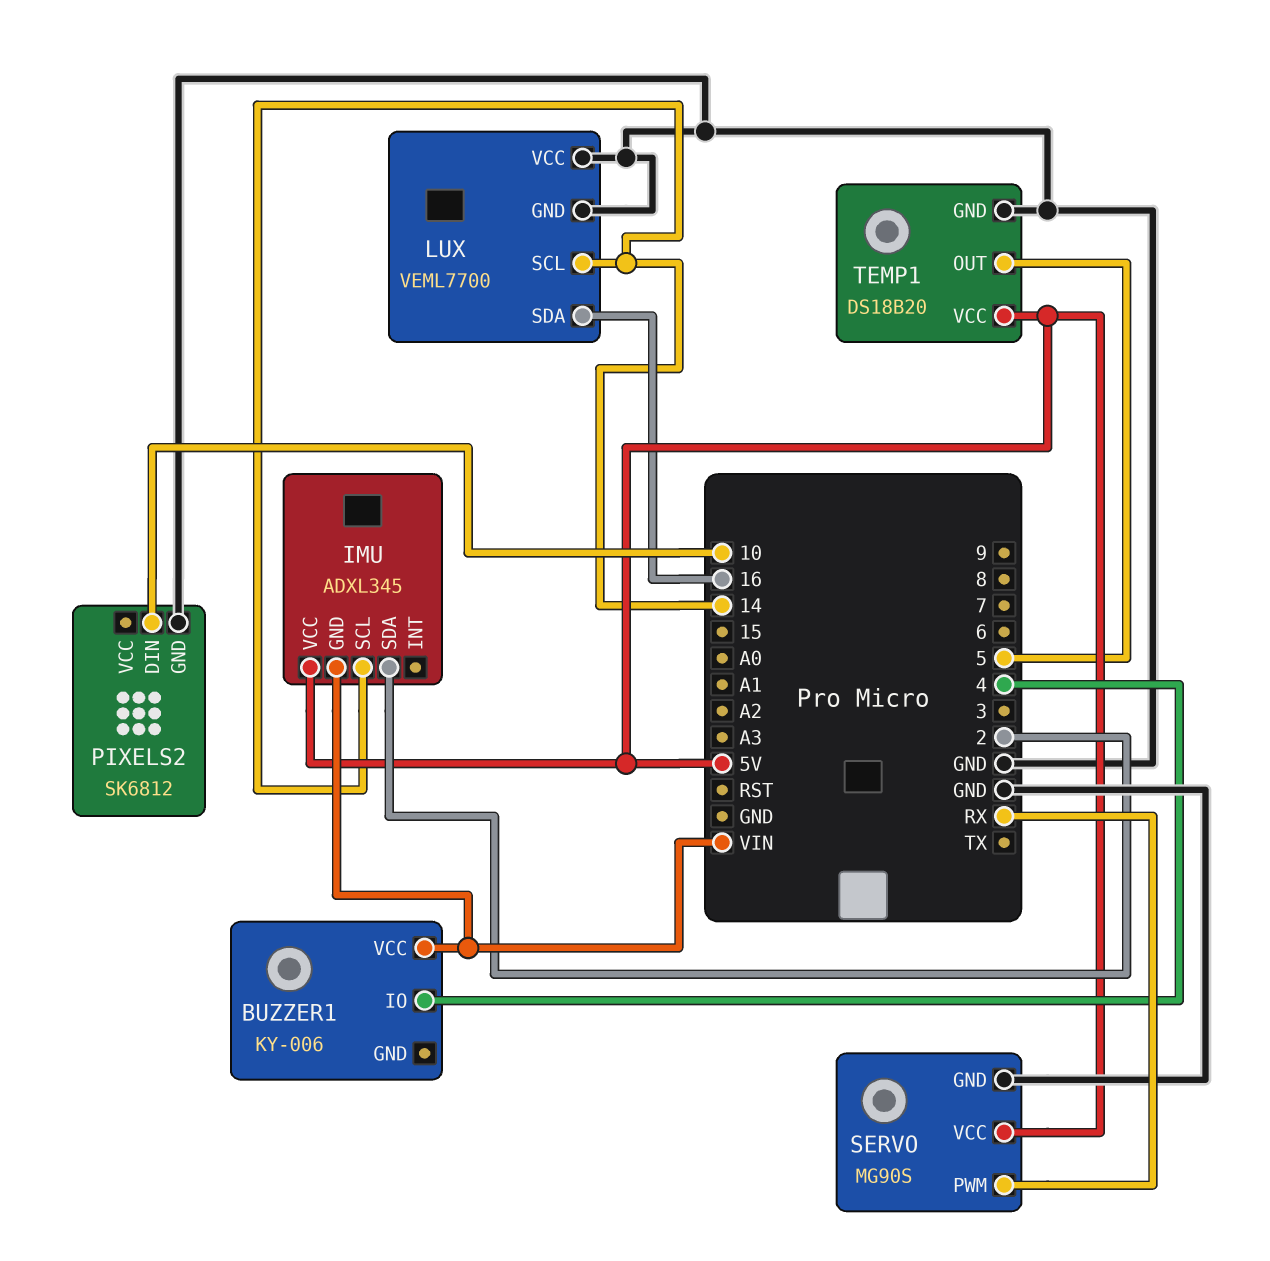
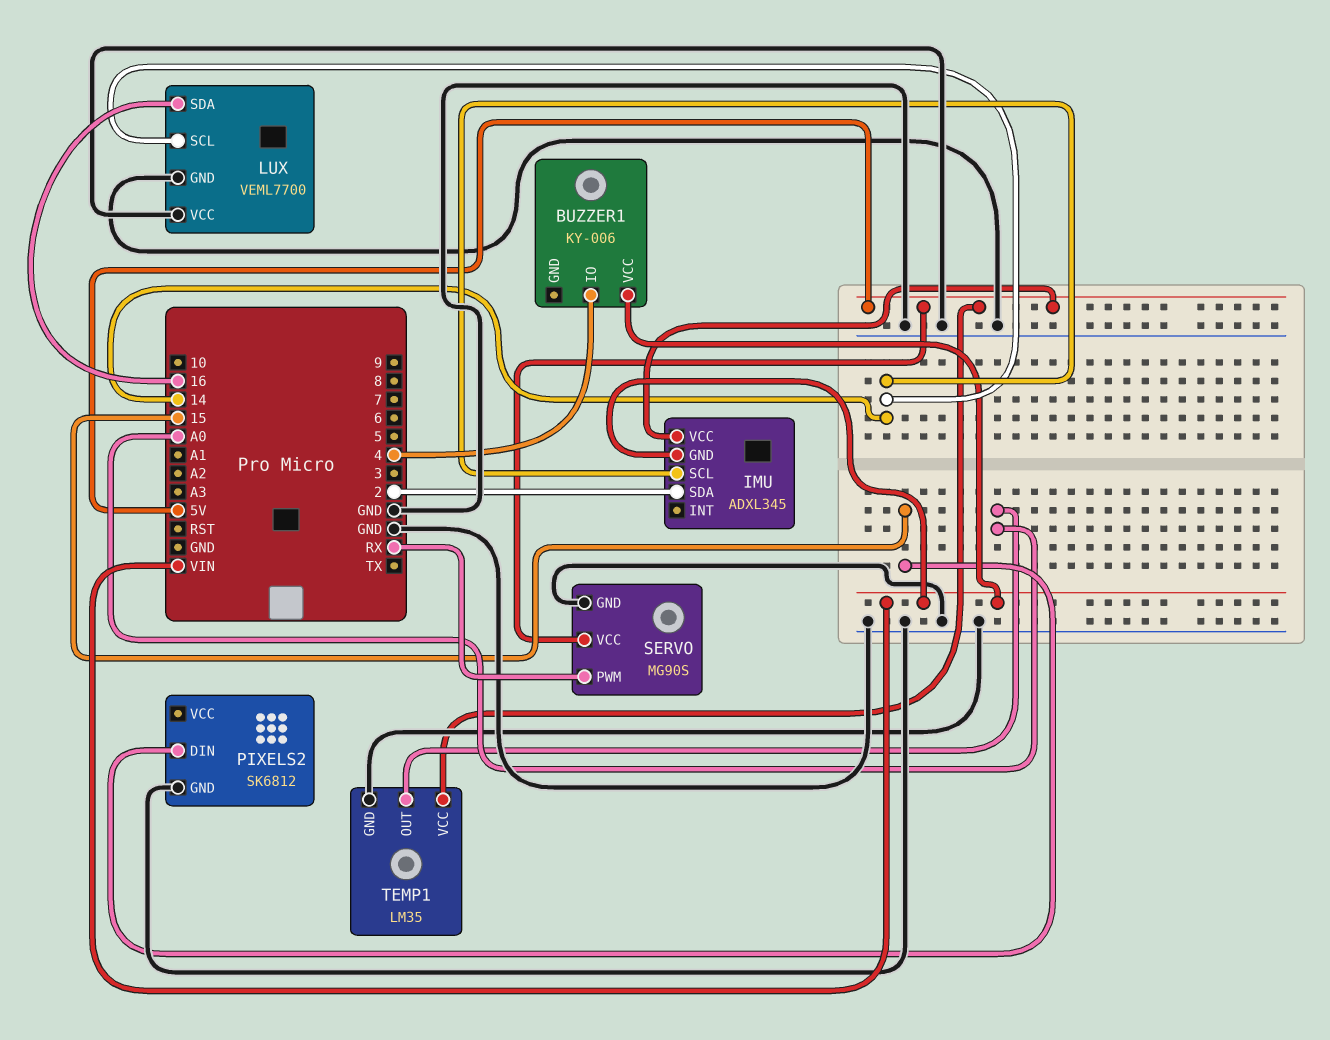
PIXELS2 pin DIN: 10 -> 15
TEMP1: DS18B20 -> LM35
TEMP1 pin OUT: 5 -> A0

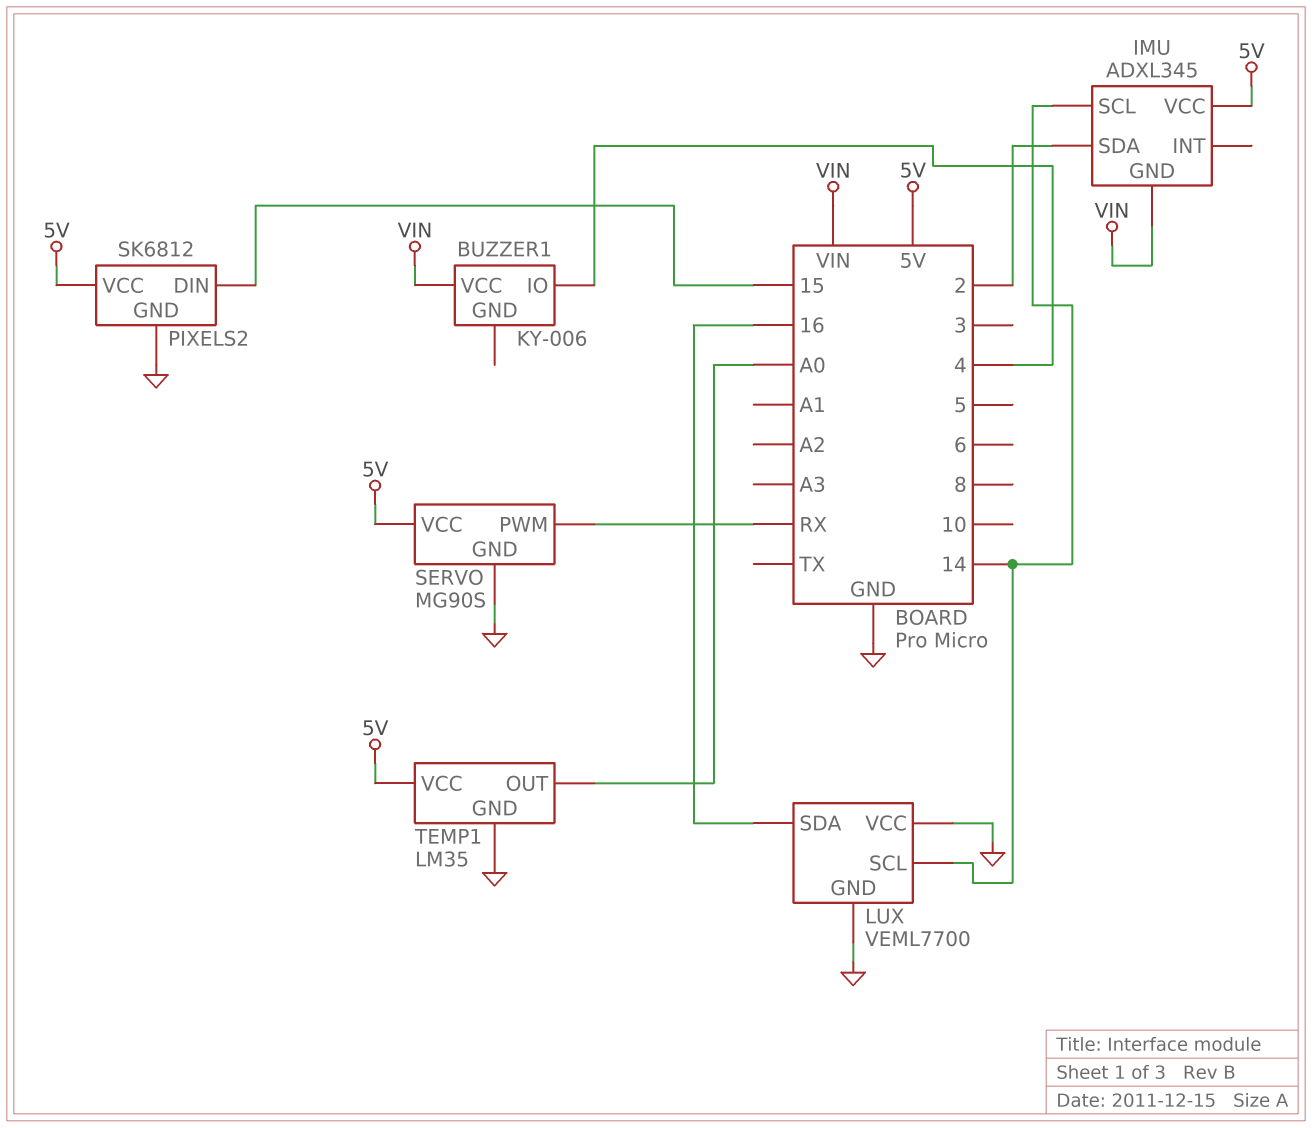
PIXELS2 pin VCC: none -> 5V

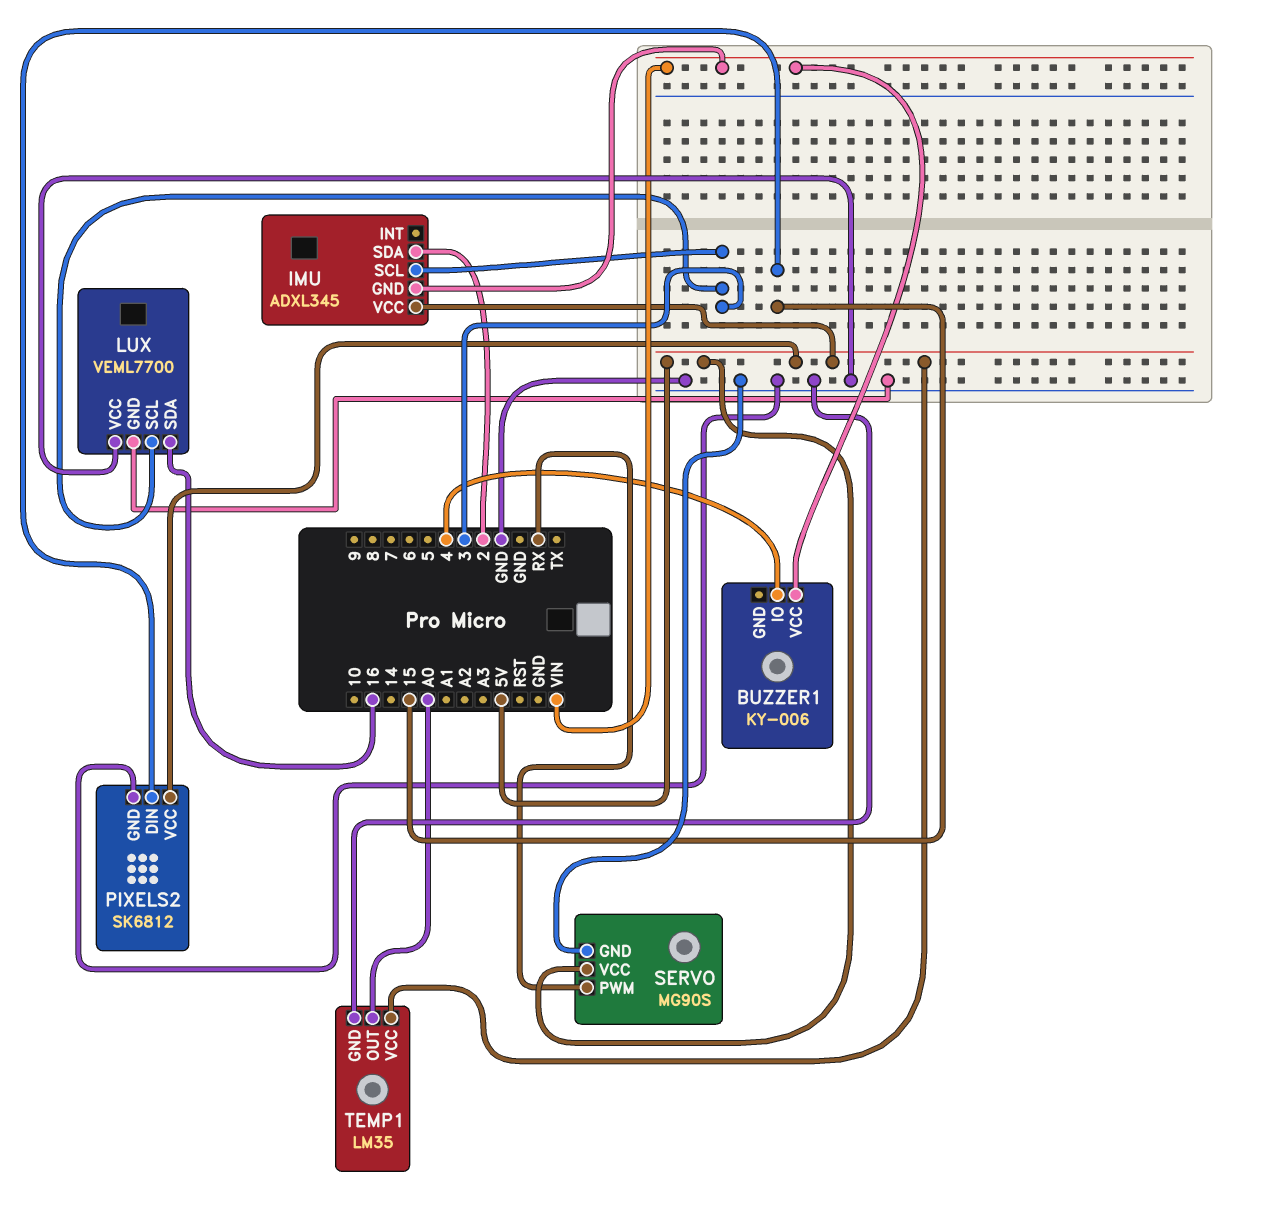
IMU pin SCL: 14 -> 3
LUX pin SCL: 14 -> 3

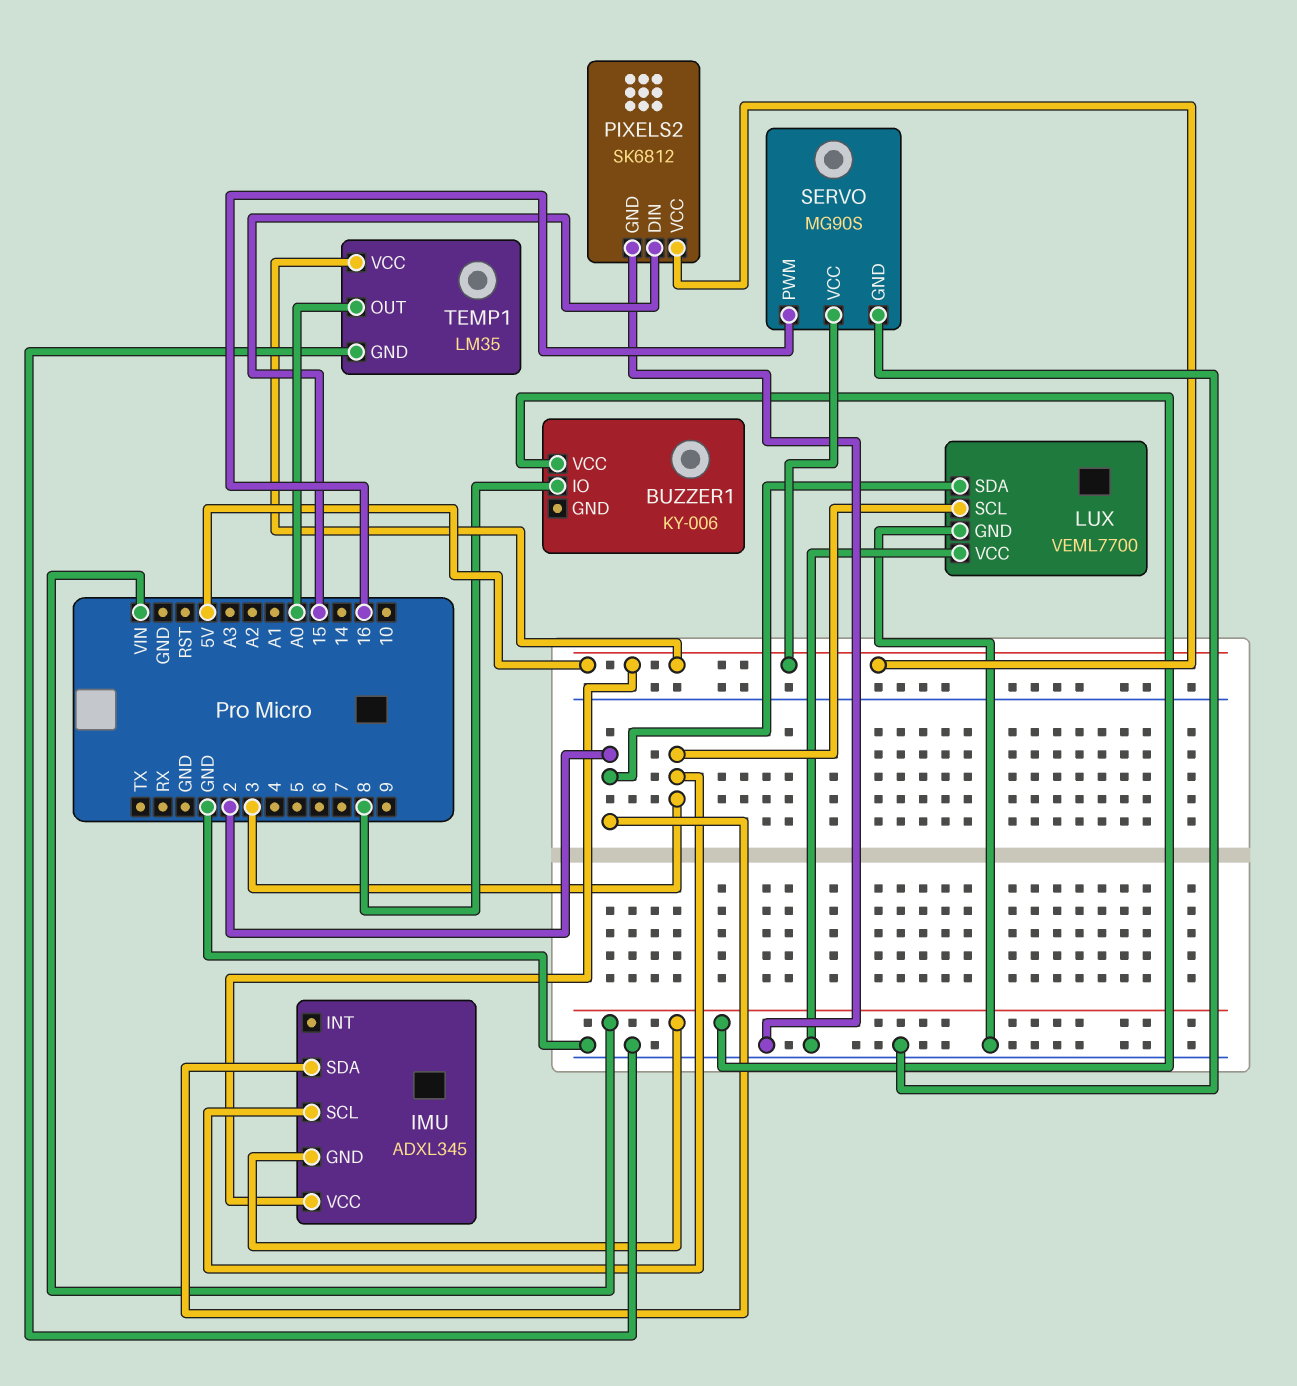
BUZZER1 pin IO: 4 -> 8
LUX pin SDA: 16 -> 2
SERVO pin PWM: RX -> 16

